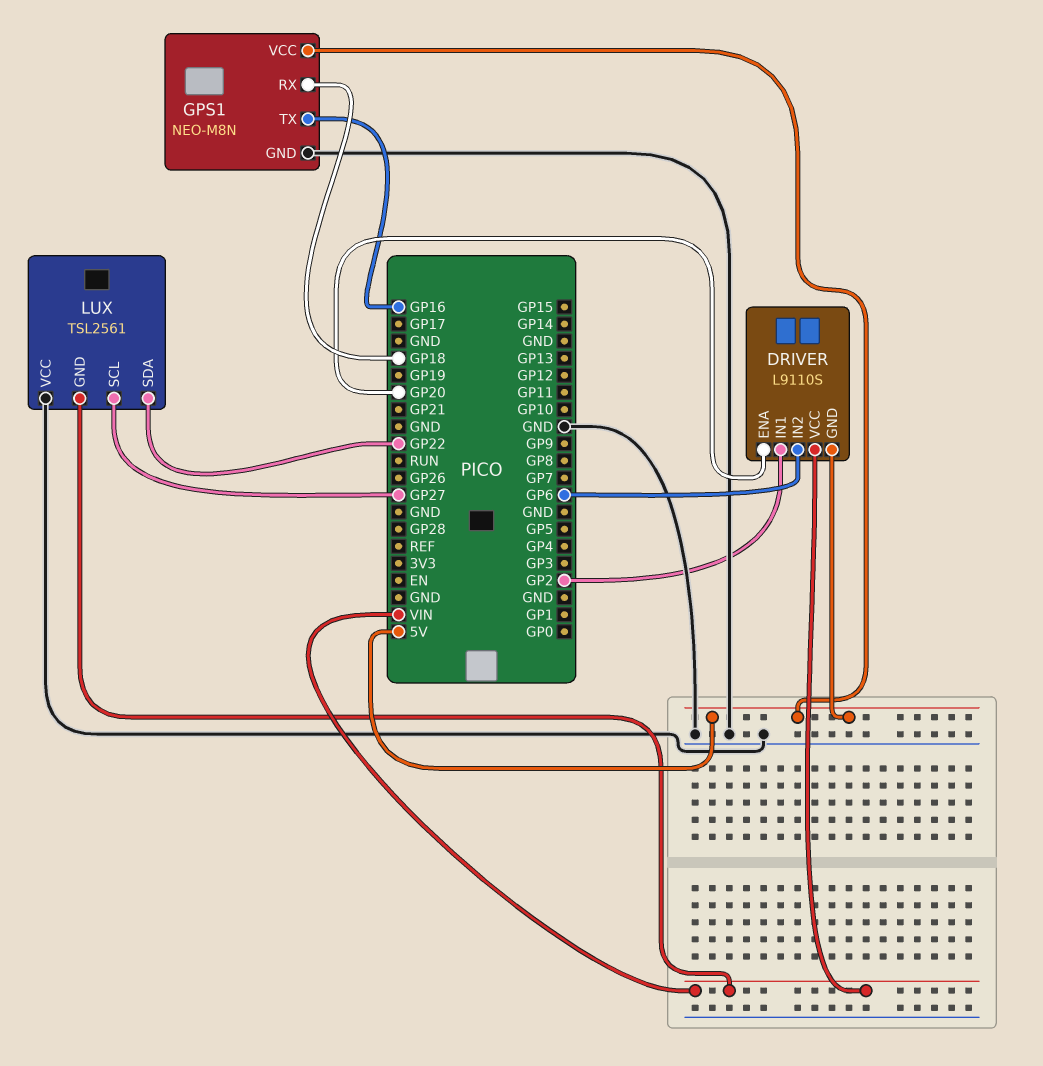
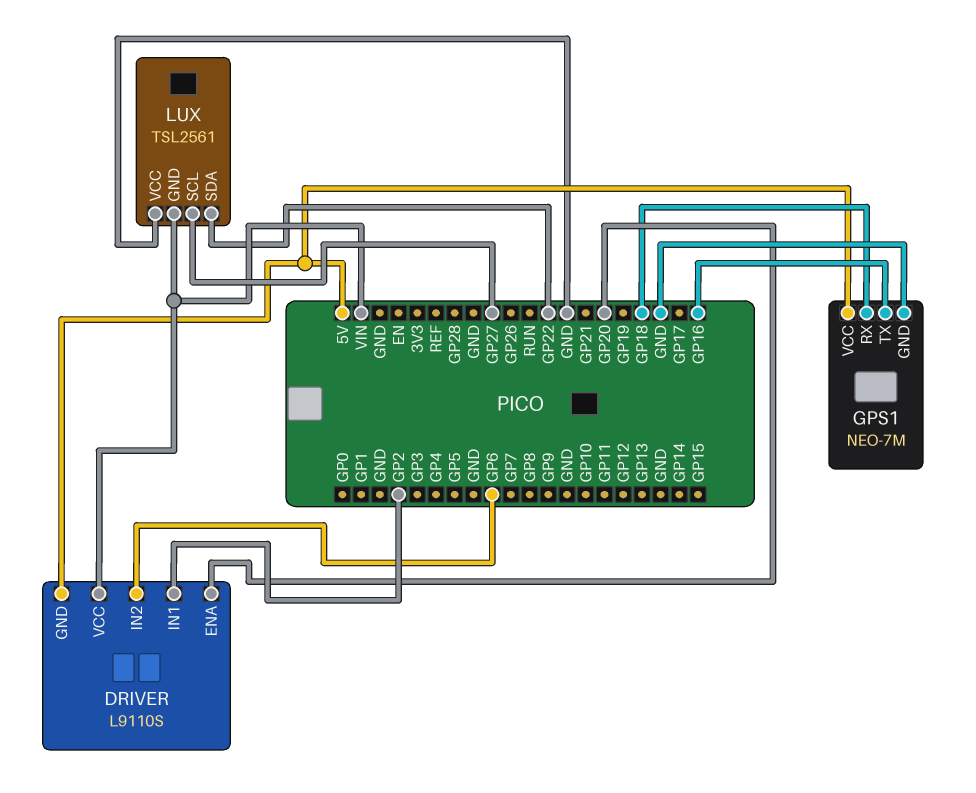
GPS1: NEO-M8N -> NEO-7M

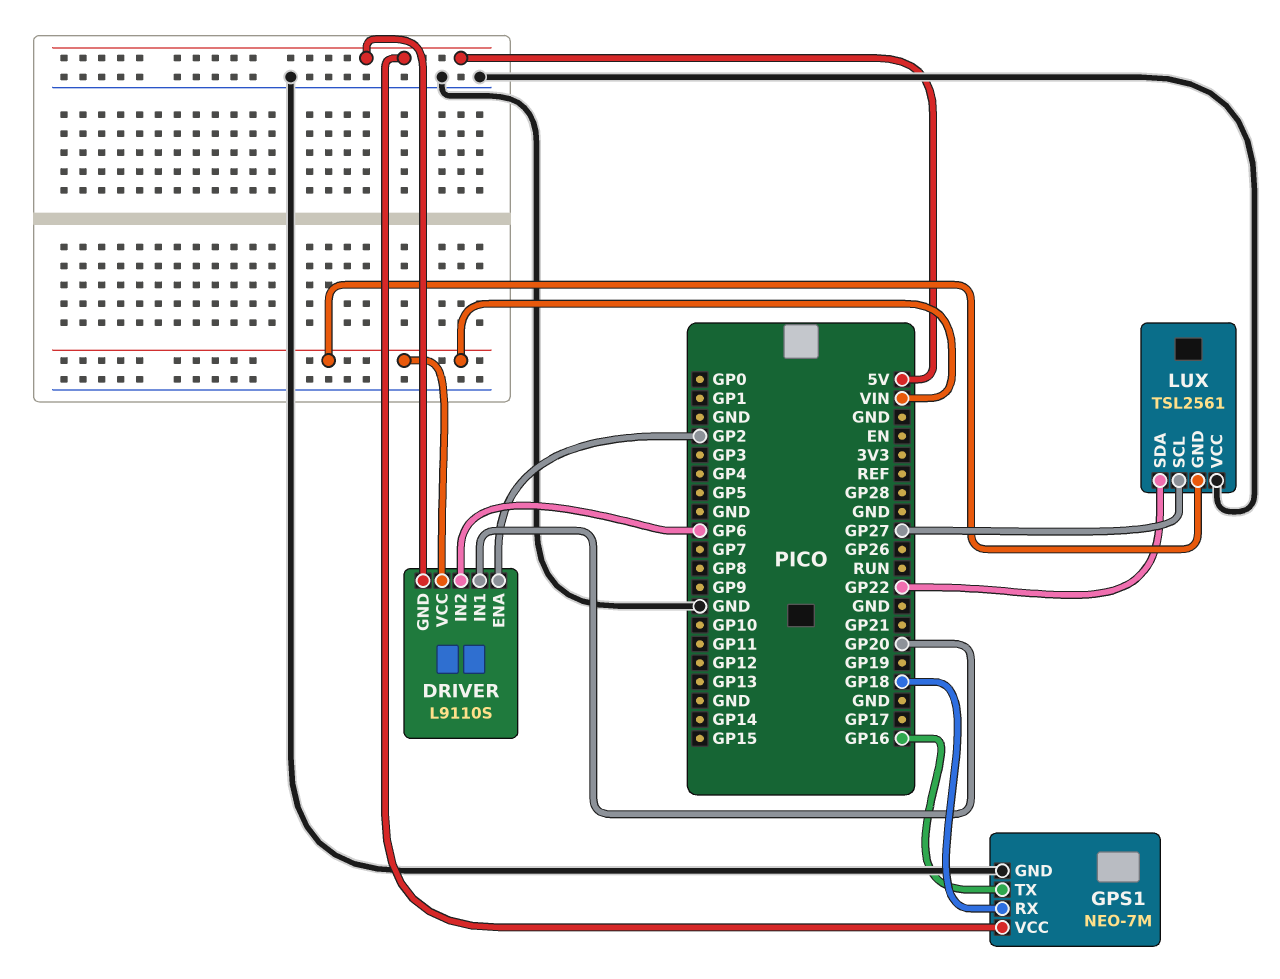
DRIVER pin ENA: GP20 -> GP2
DRIVER pin IN1: GP2 -> GP20

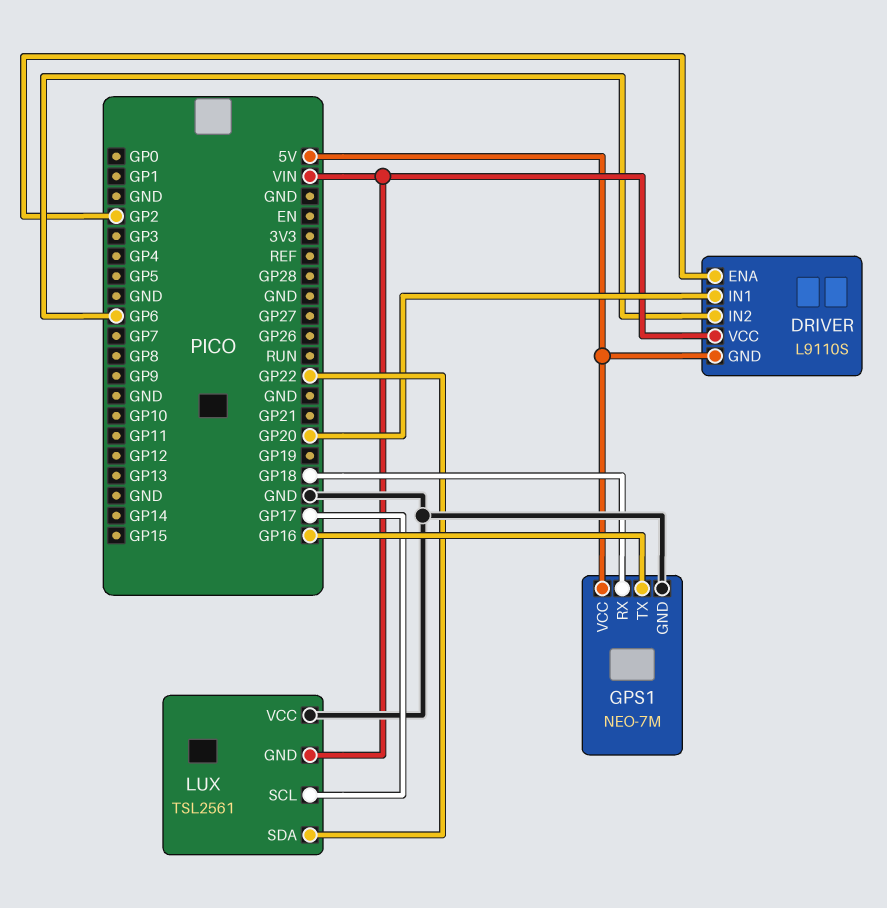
LUX pin SCL: GP27 -> GP17

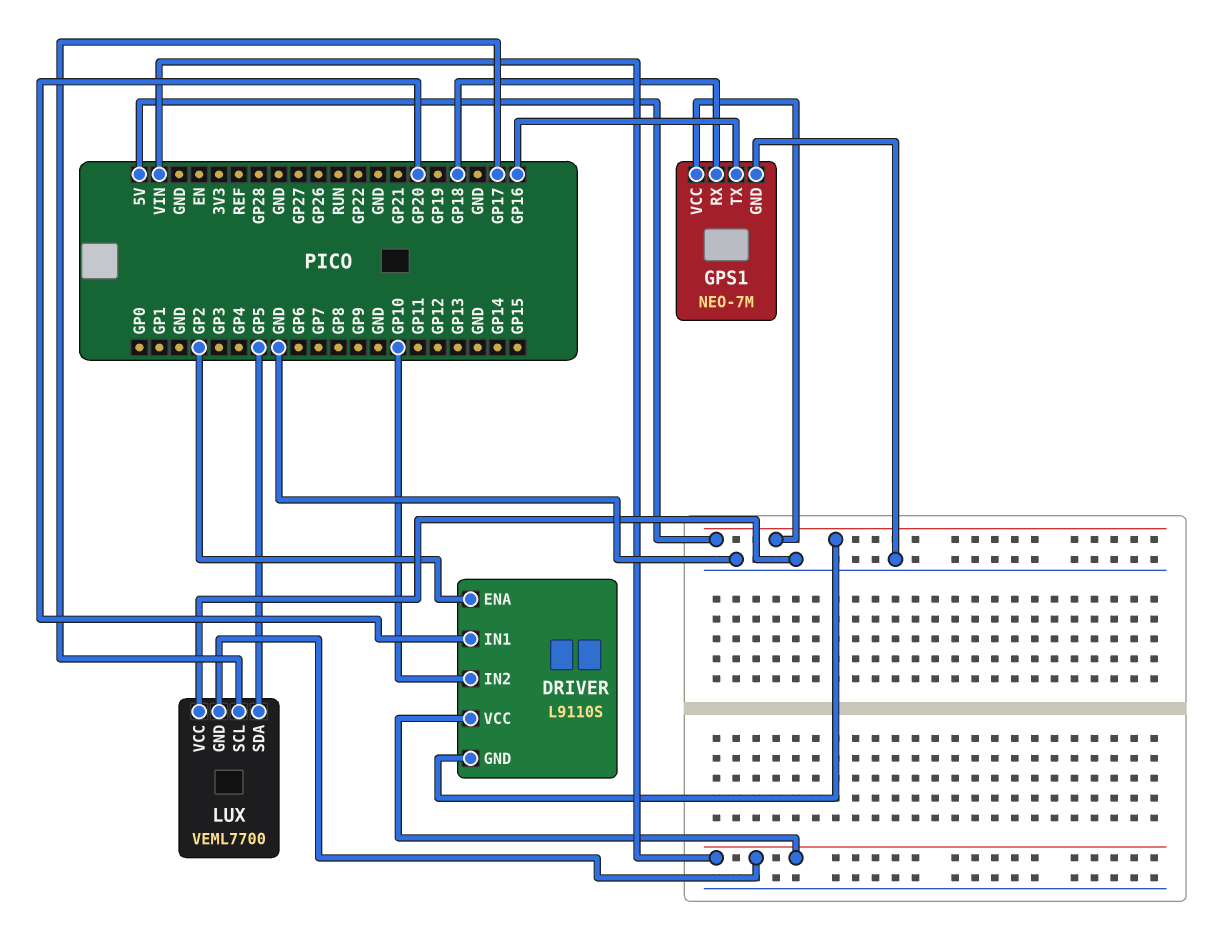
DRIVER pin IN2: GP6 -> GP10
LUX: TSL2561 -> VEML7700
LUX pin SDA: GP22 -> GP5

